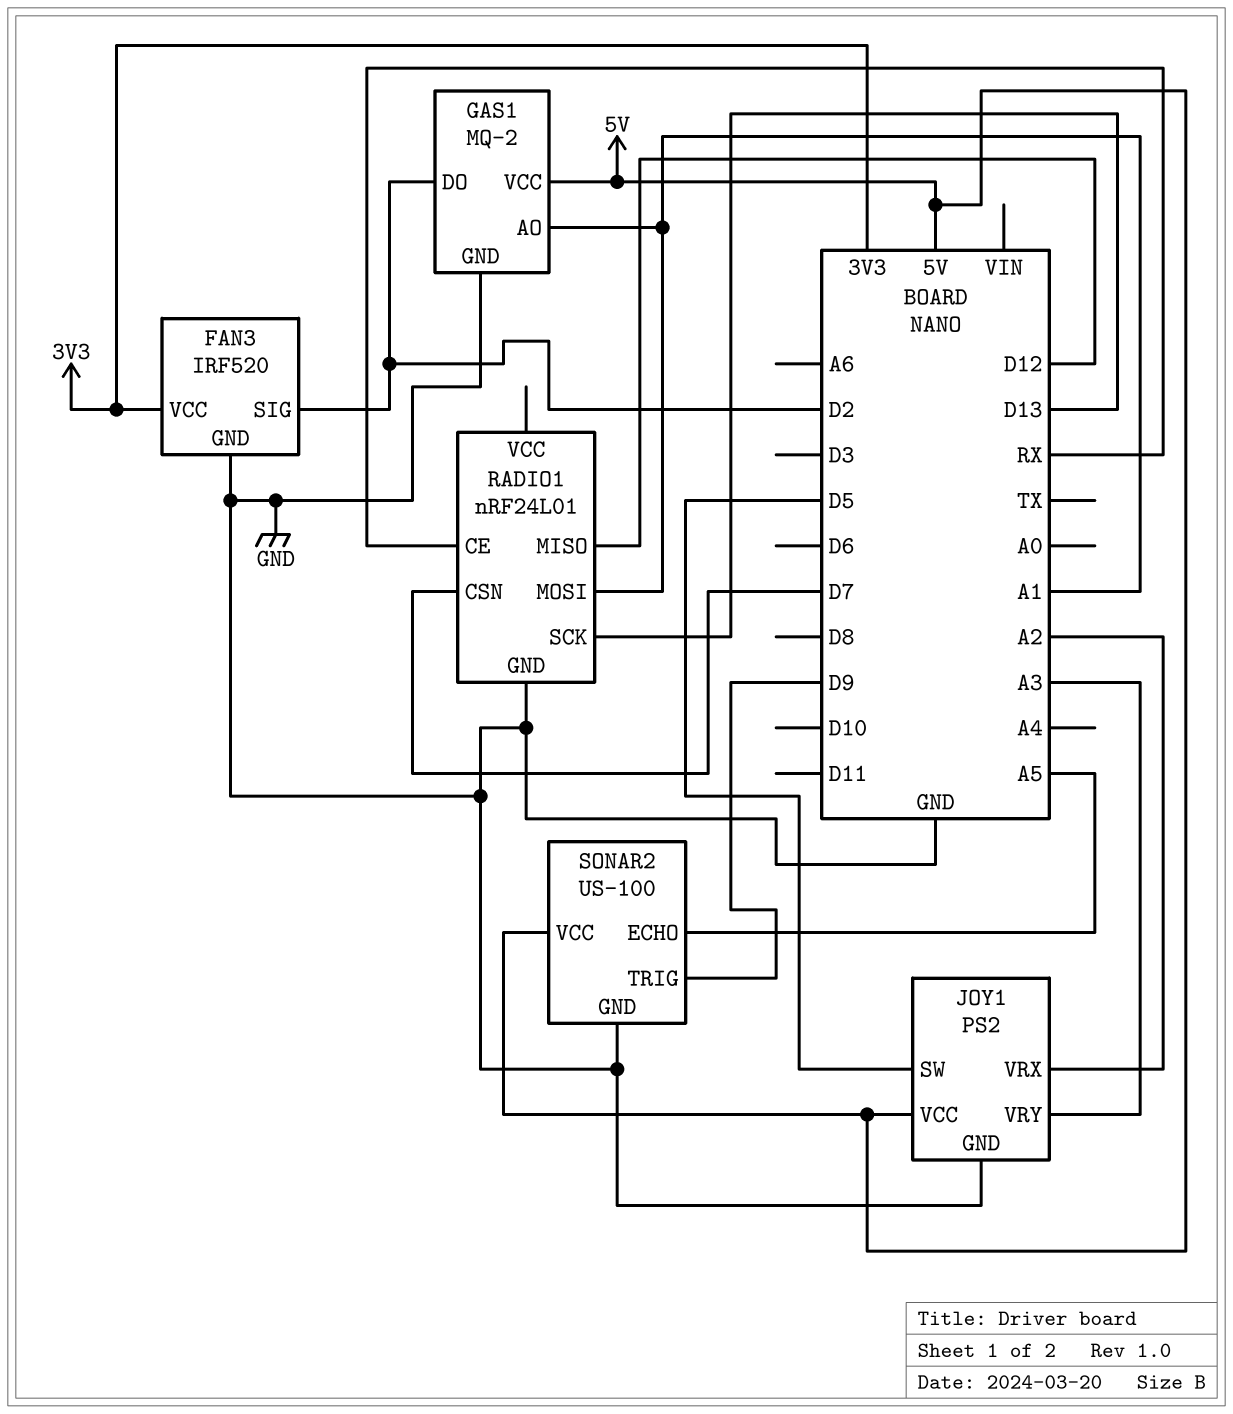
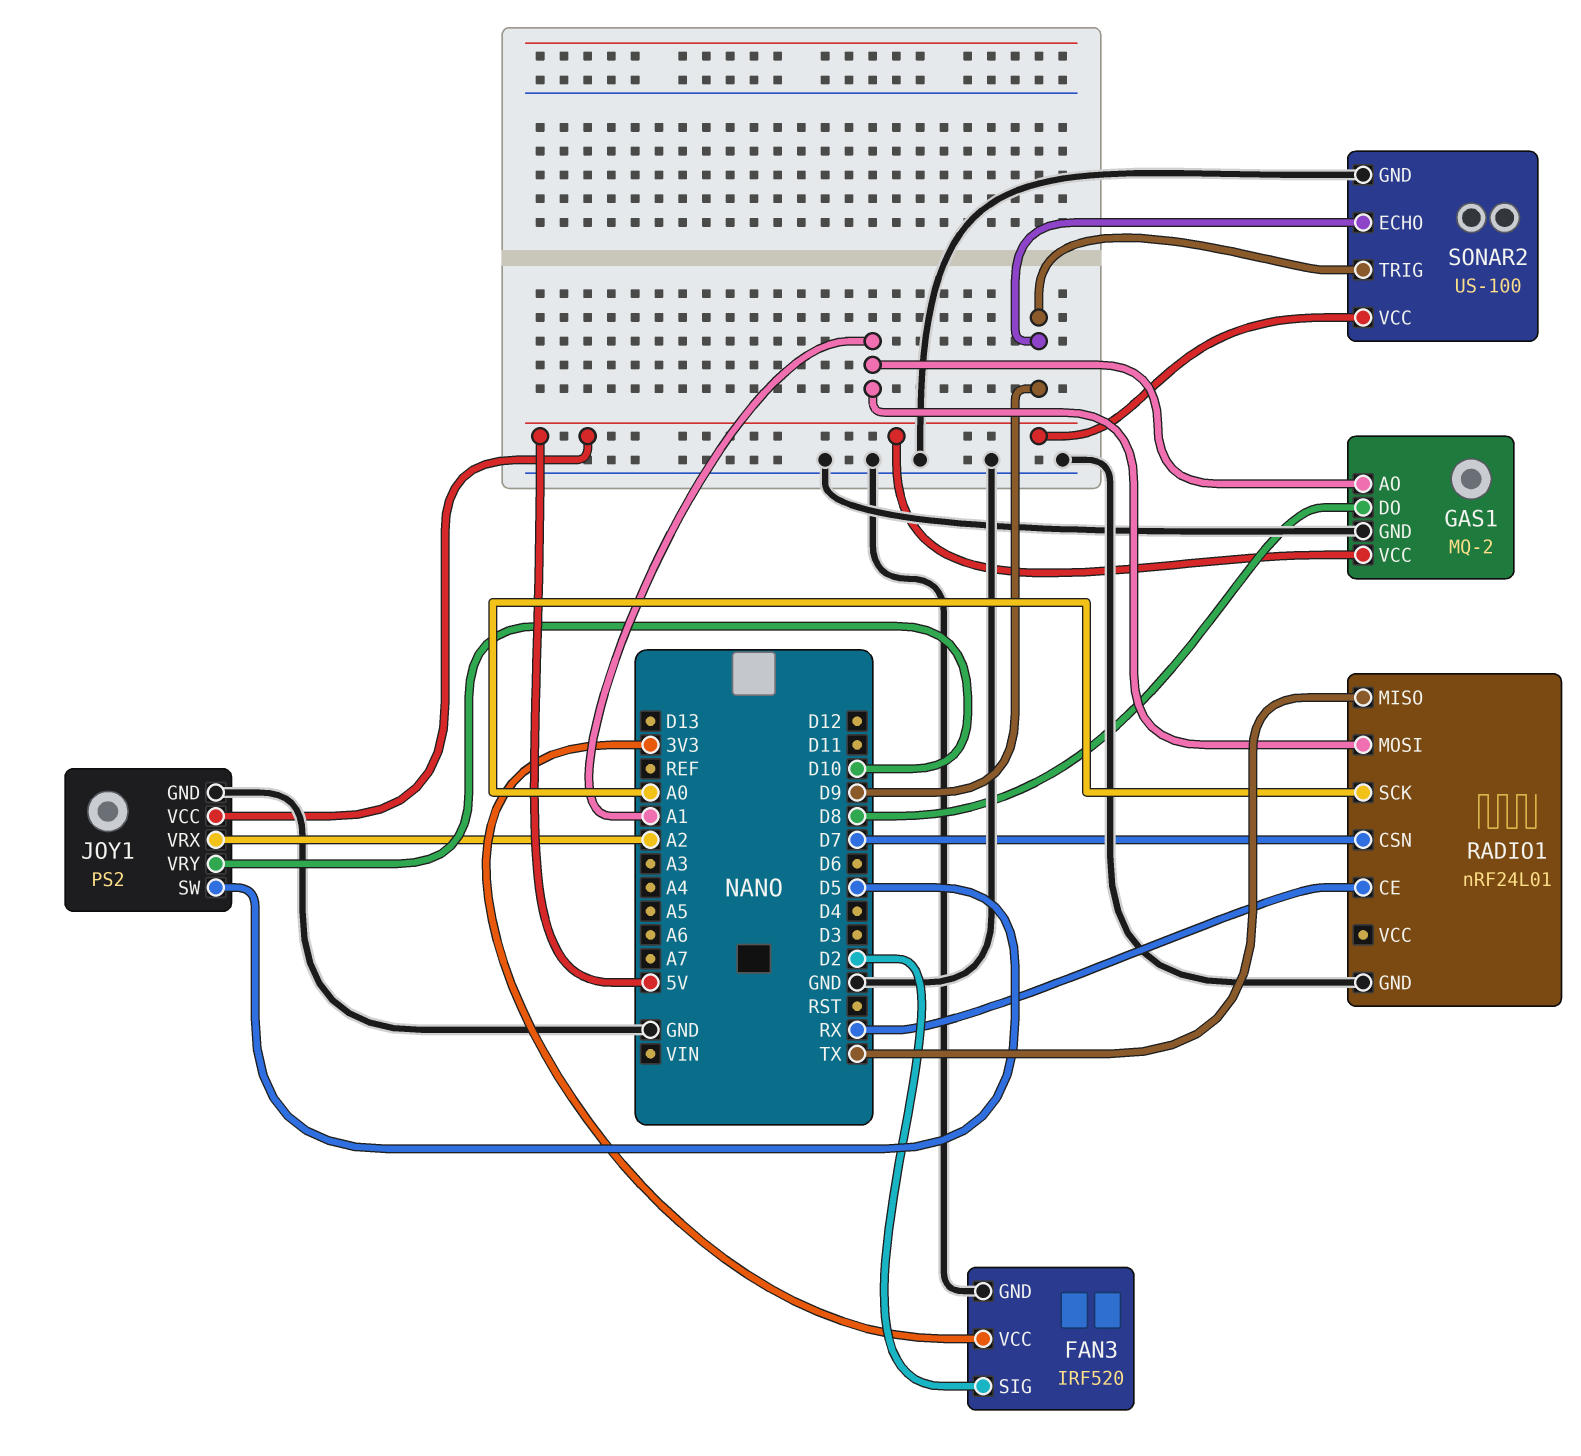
GAS1 pin DO: D2 -> D8
JOY1 pin VRY: A3 -> D10
RADIO1 pin MISO: D12 -> TX
RADIO1 pin SCK: D13 -> A0
SONAR2 pin ECHO: A5 -> D9

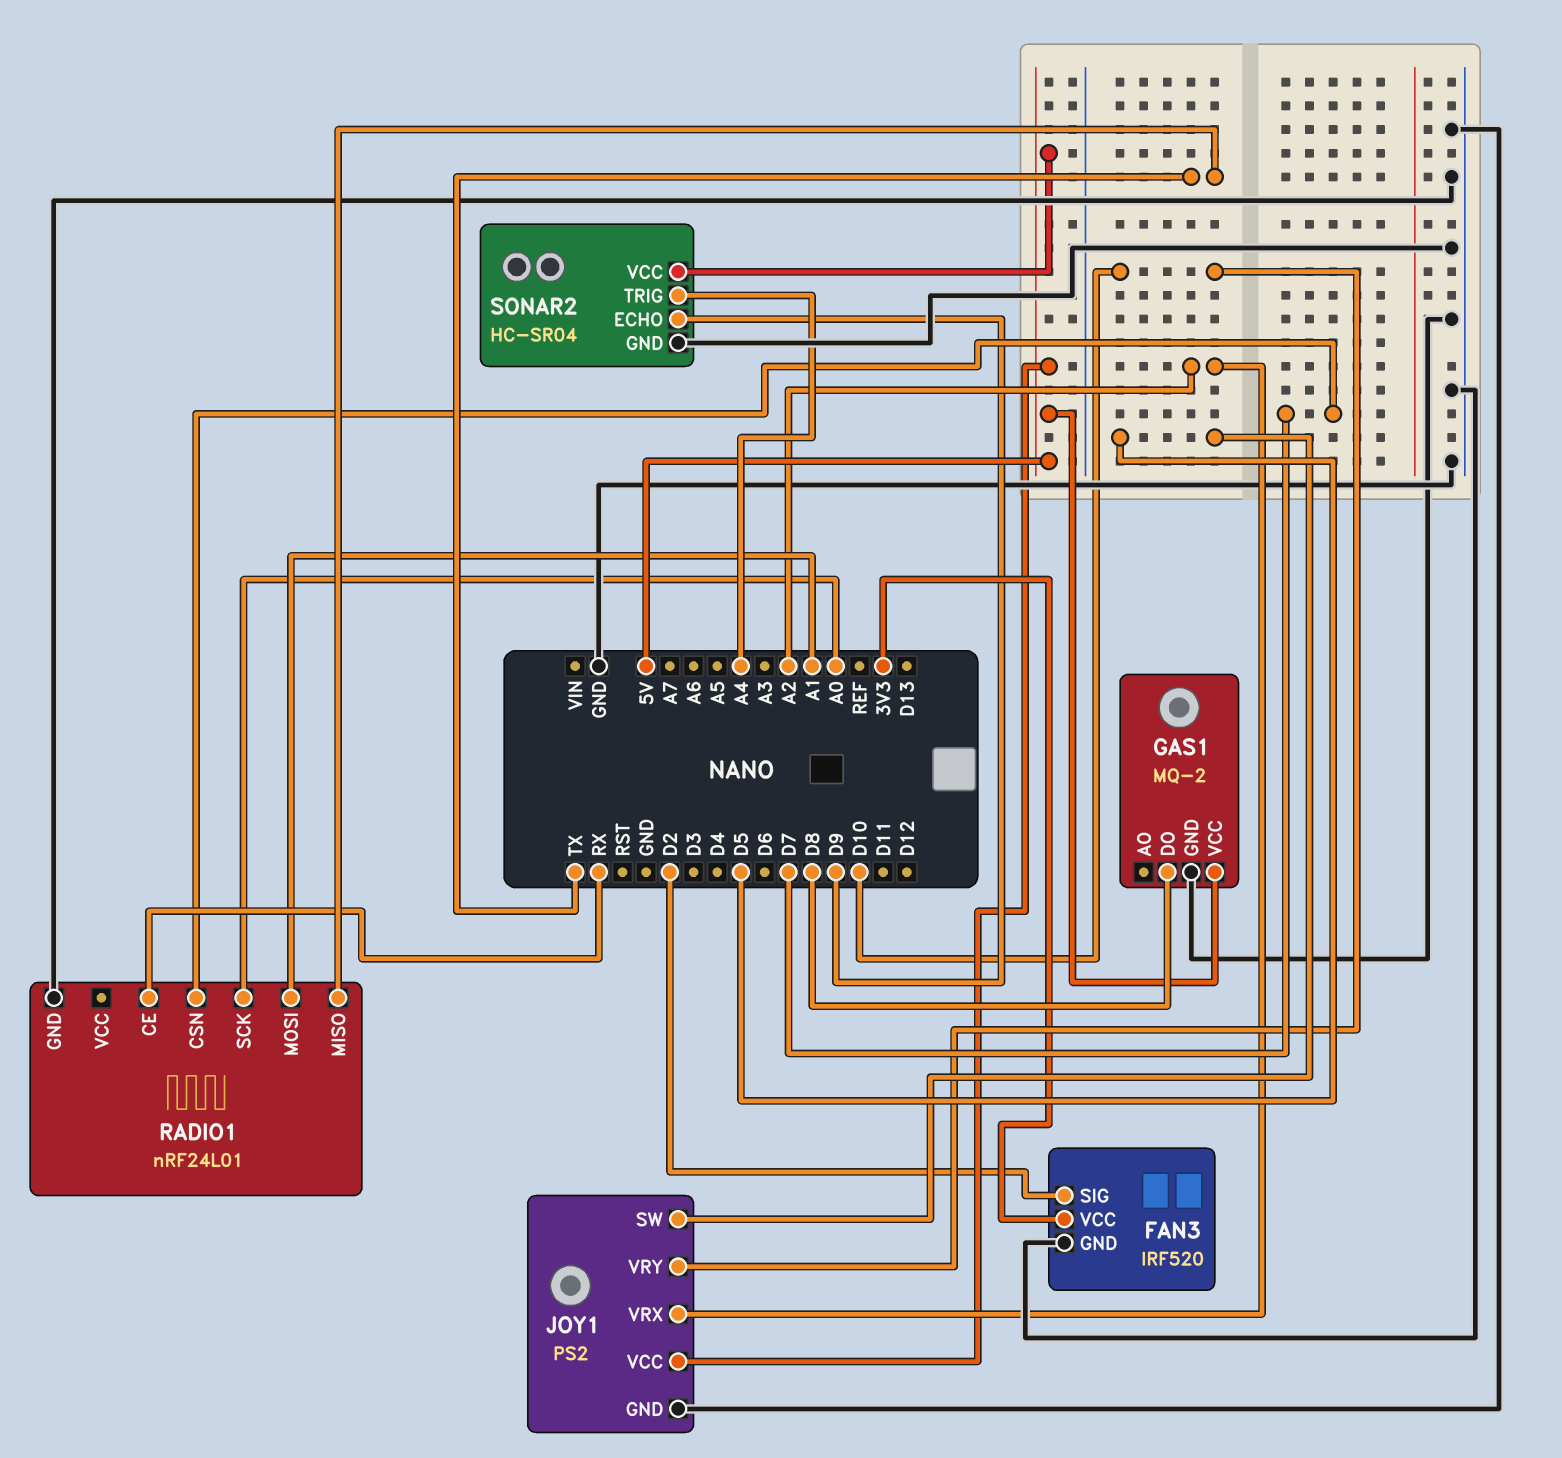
GAS1 pin AO: A1 -> none
SONAR2: US-100 -> HC-SR04
SONAR2 pin TRIG: D9 -> A4

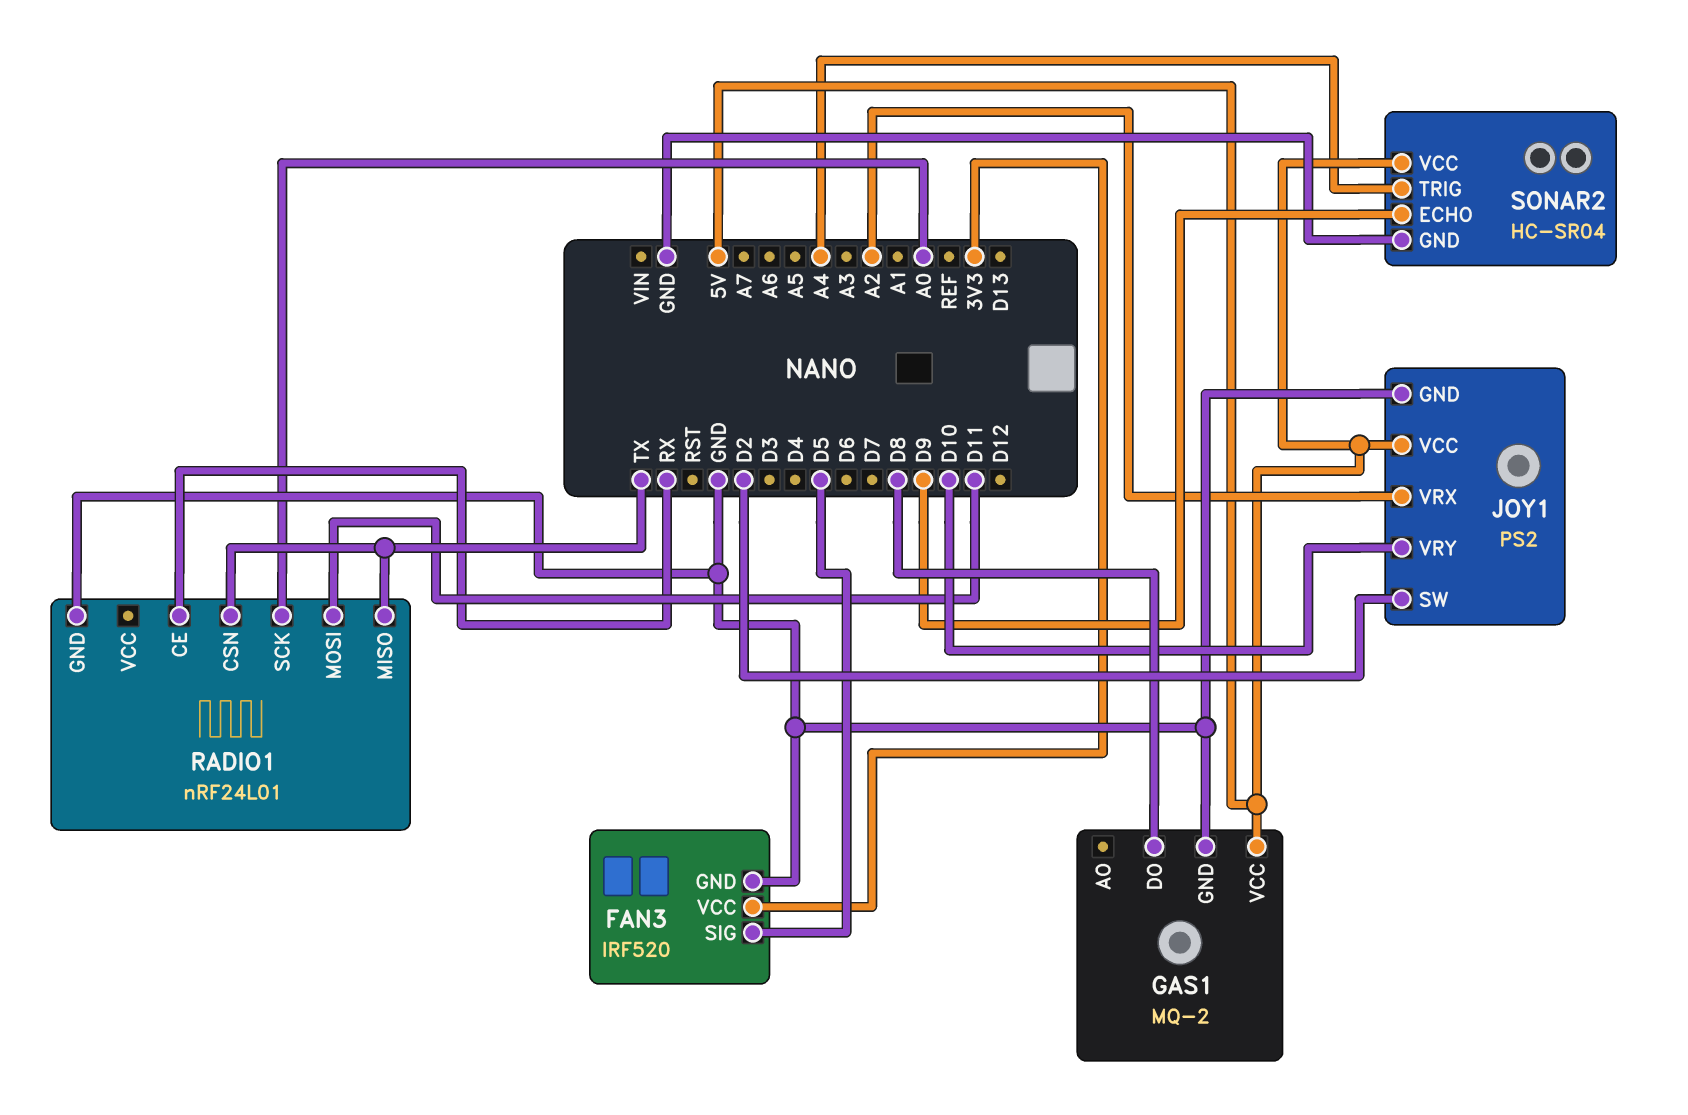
FAN3 pin SIG: D2 -> D5
JOY1 pin SW: D5 -> D2
RADIO1 pin CSN: D7 -> TX
RADIO1 pin MOSI: A1 -> D11

